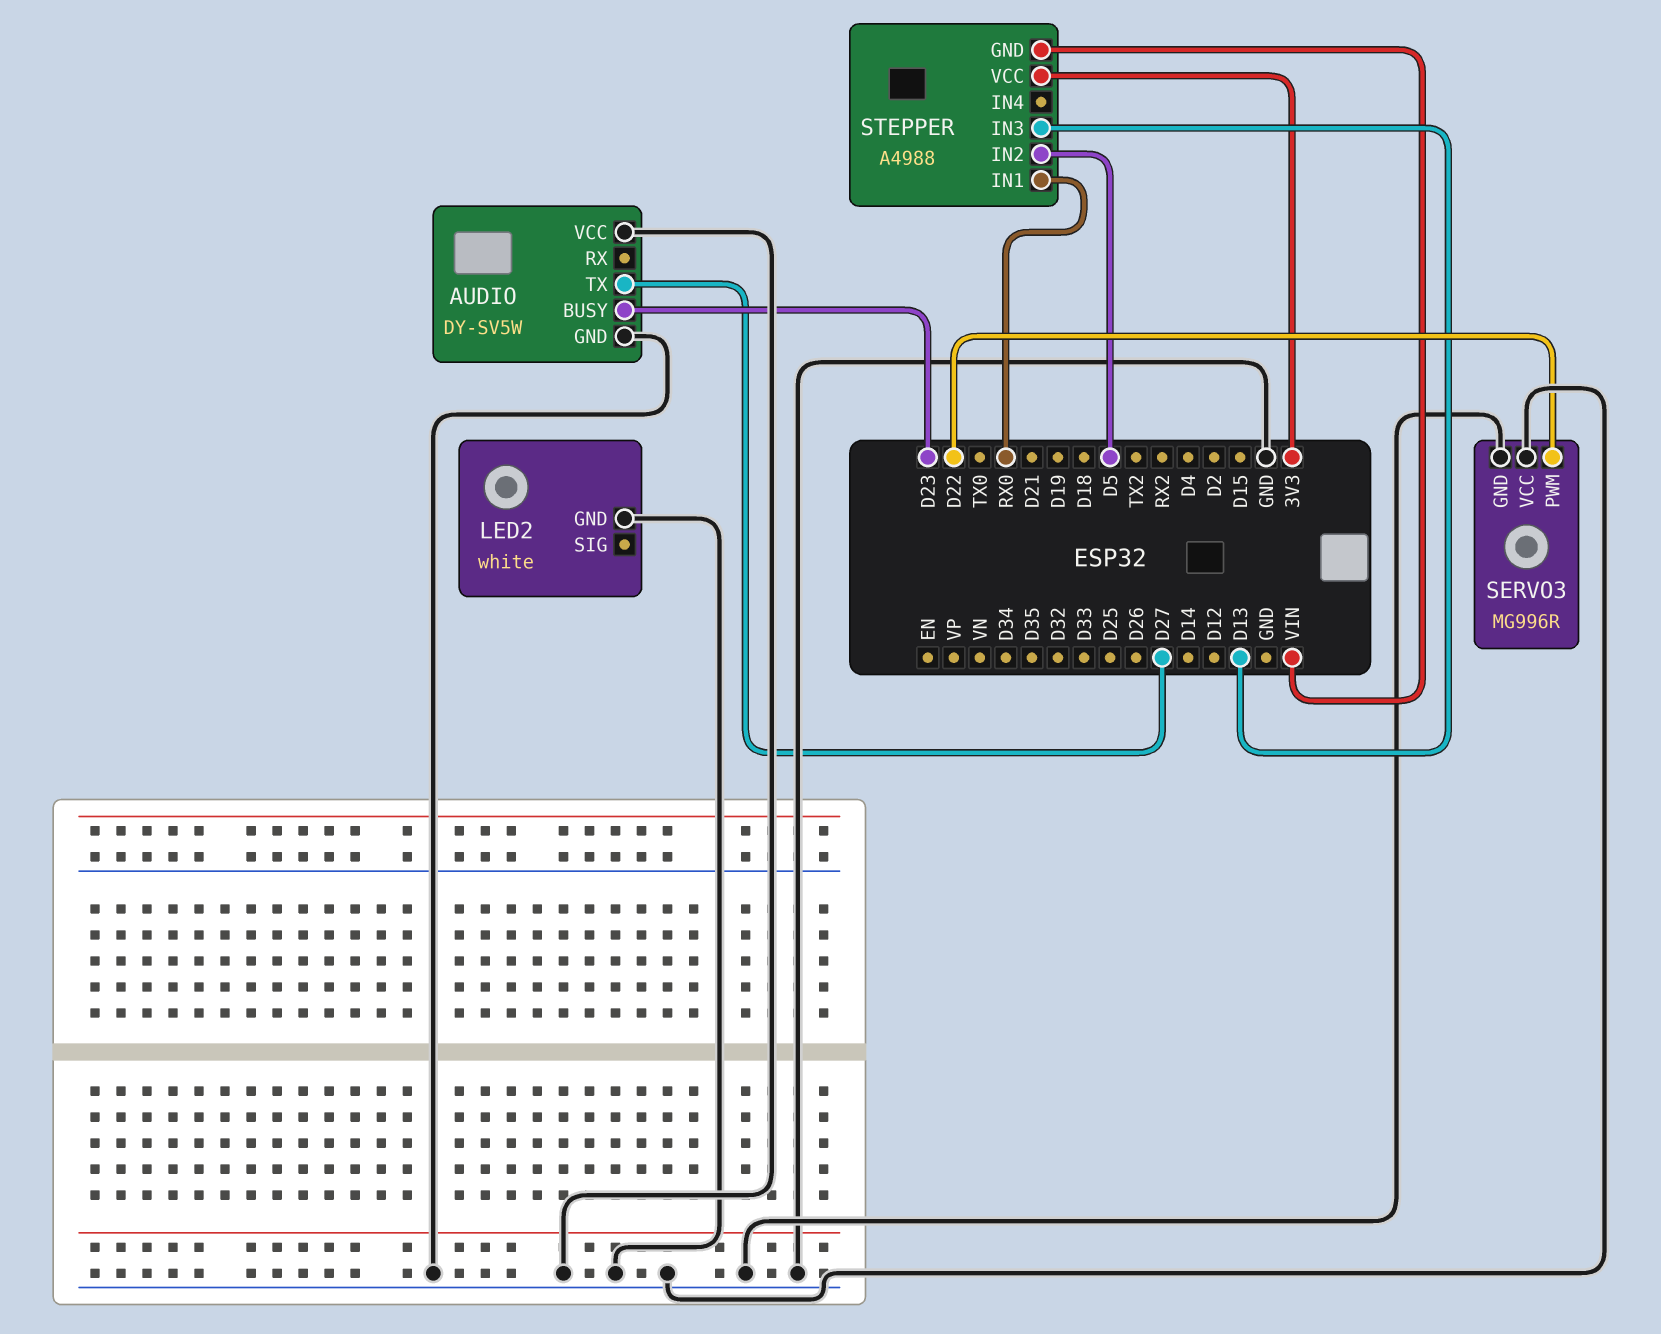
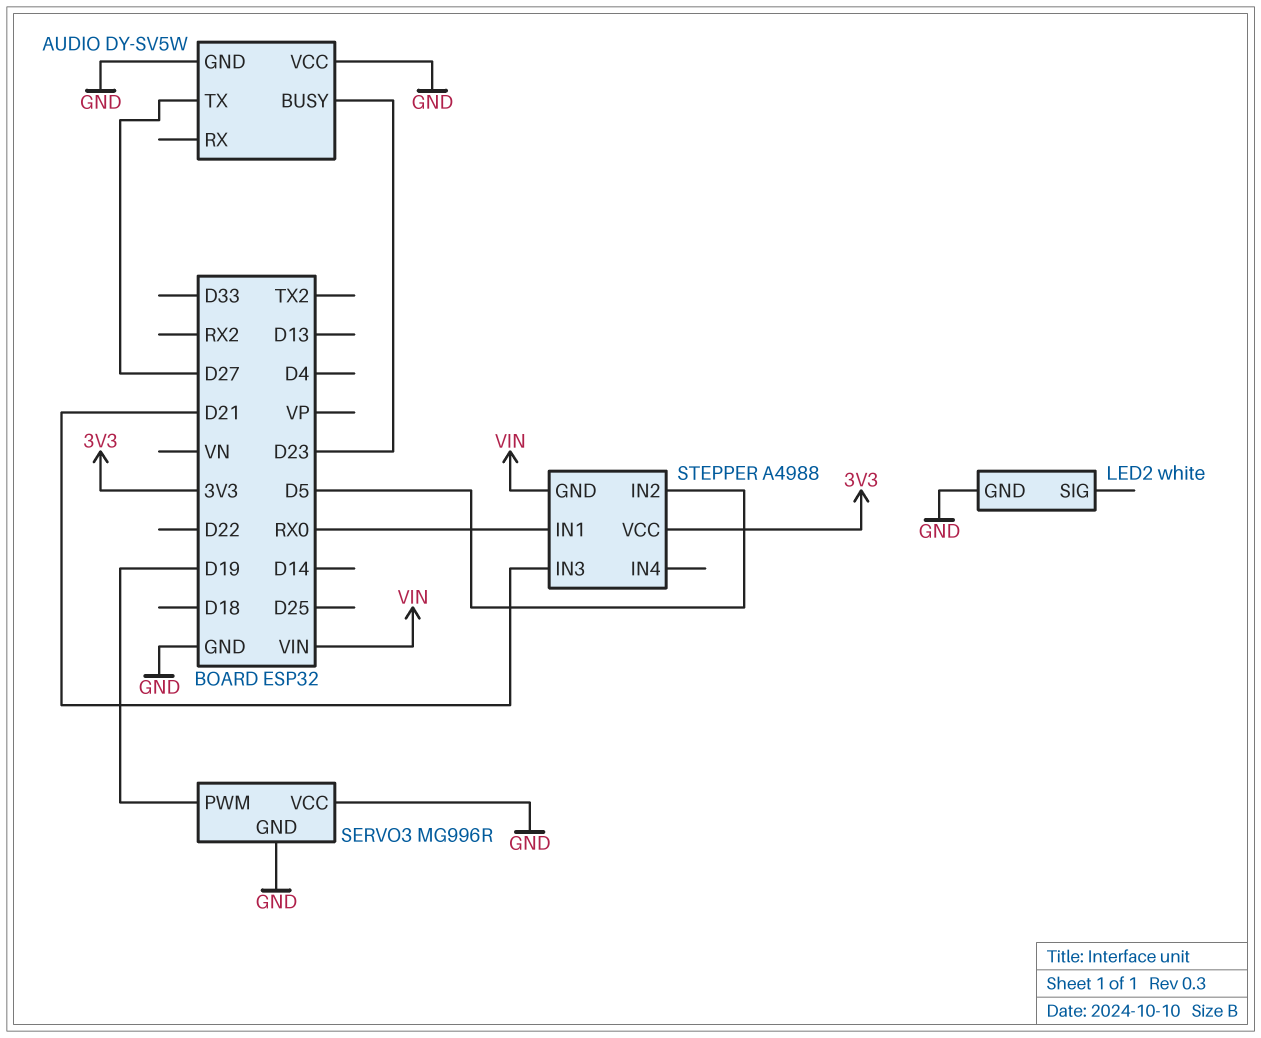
SERVO3 pin PWM: D22 -> D19
STEPPER pin IN3: D13 -> D21

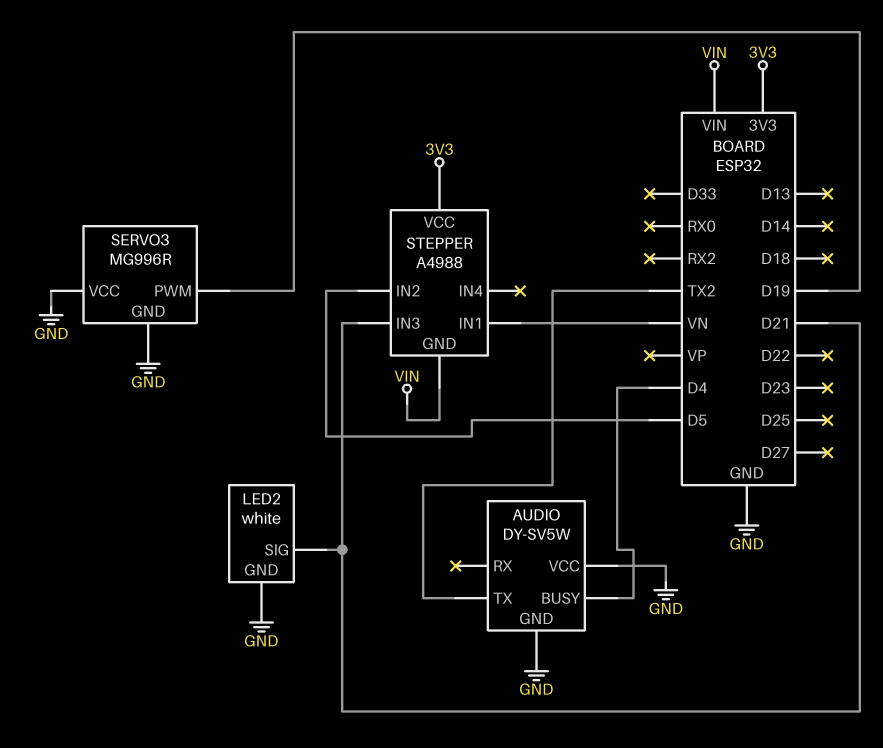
AUDIO pin BUSY: D23 -> D4
AUDIO pin TX: D27 -> TX2
LED2 pin SIG: none -> D21
STEPPER pin IN1: RX0 -> VN

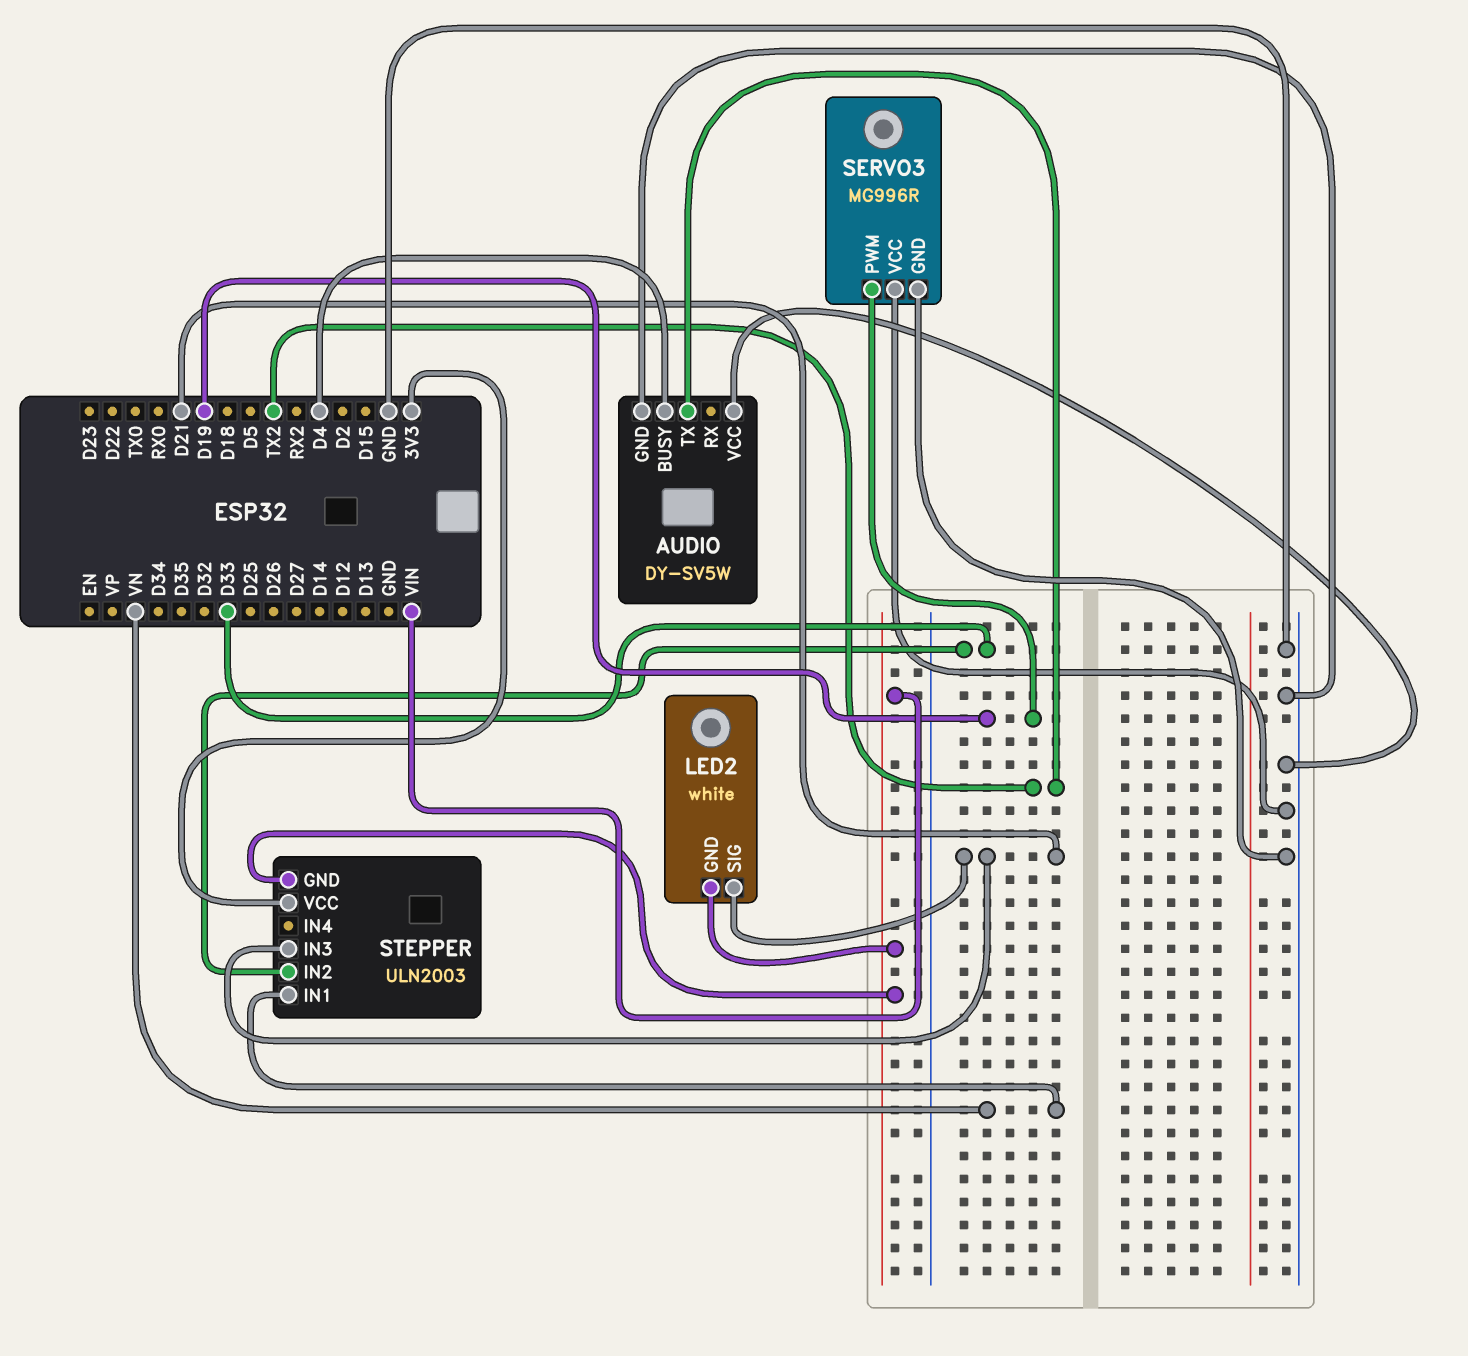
LED2 pin GND: GND -> VIN
STEPPER: A4988 -> ULN2003
STEPPER pin IN2: D5 -> D33

